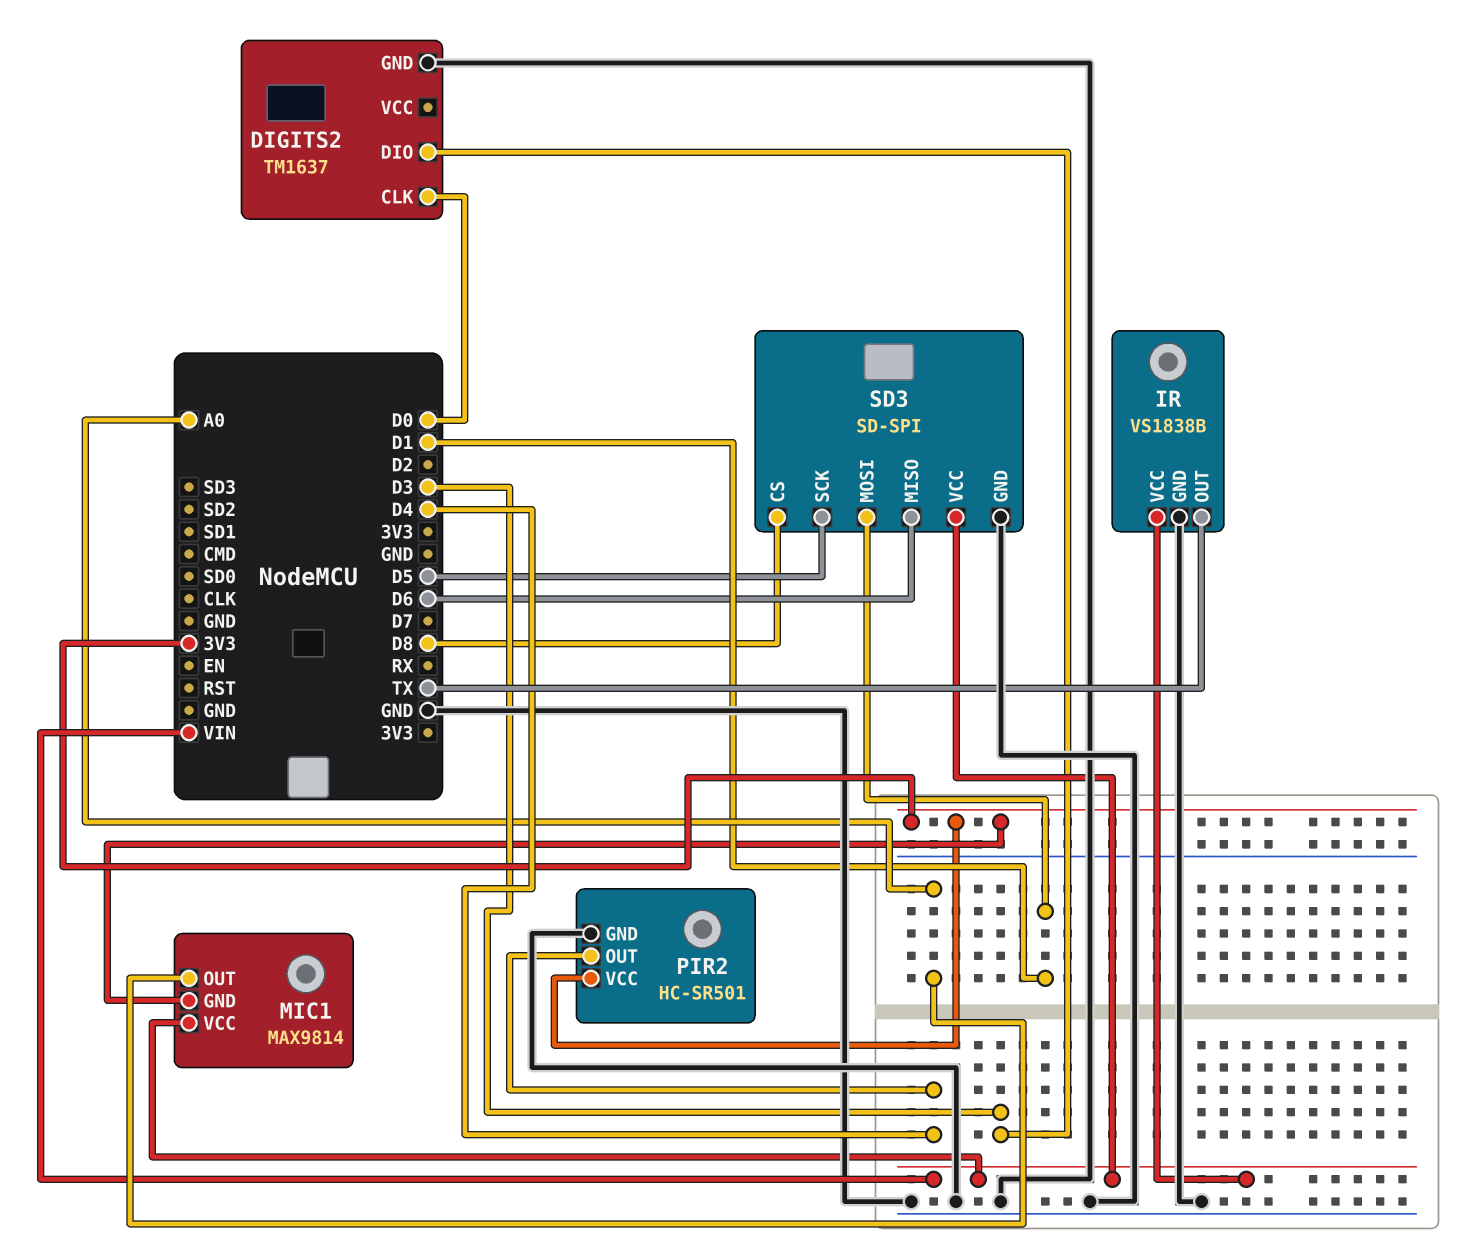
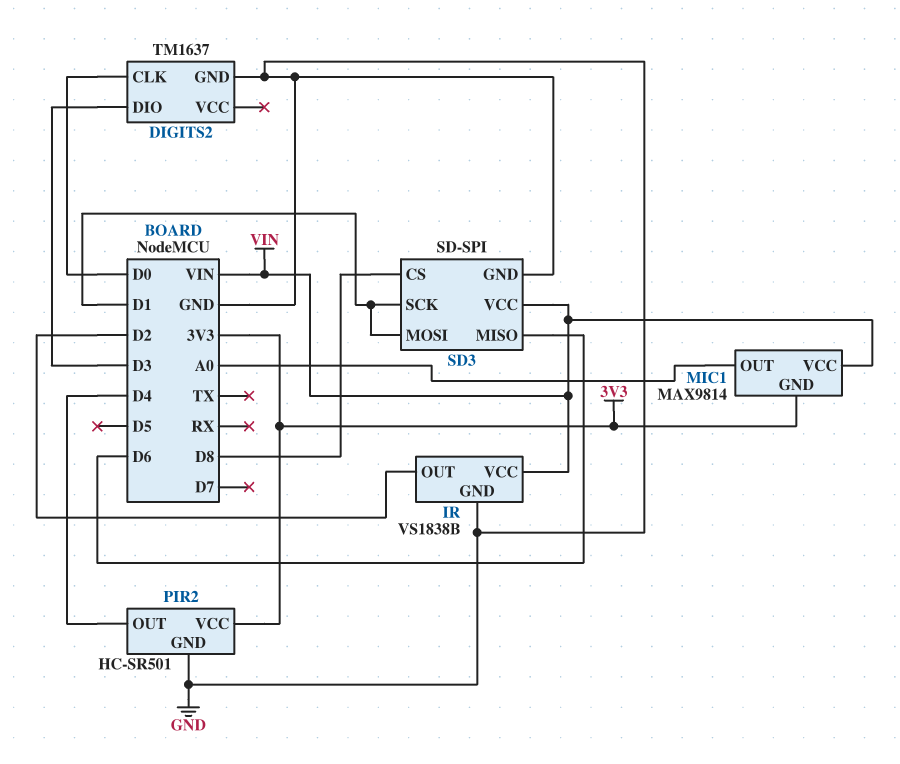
IR pin OUT: TX -> D2
SD3 pin SCK: D5 -> D1

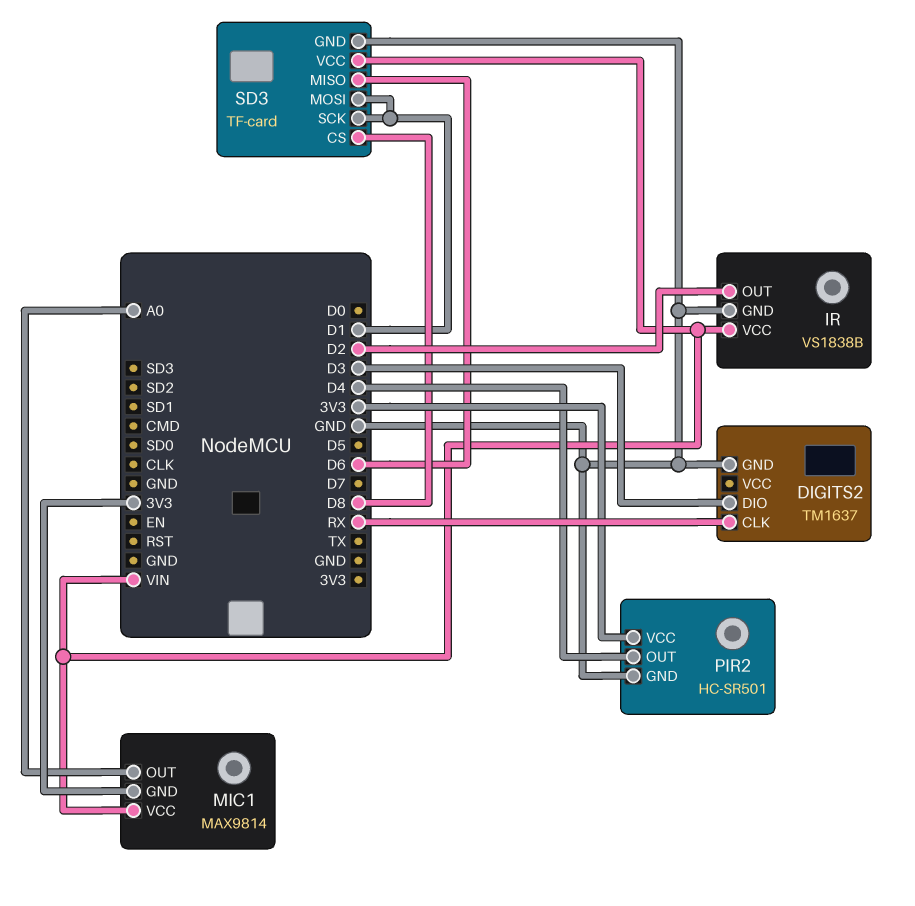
DIGITS2 pin CLK: D0 -> RX
SD3: SD-SPI -> TF-card

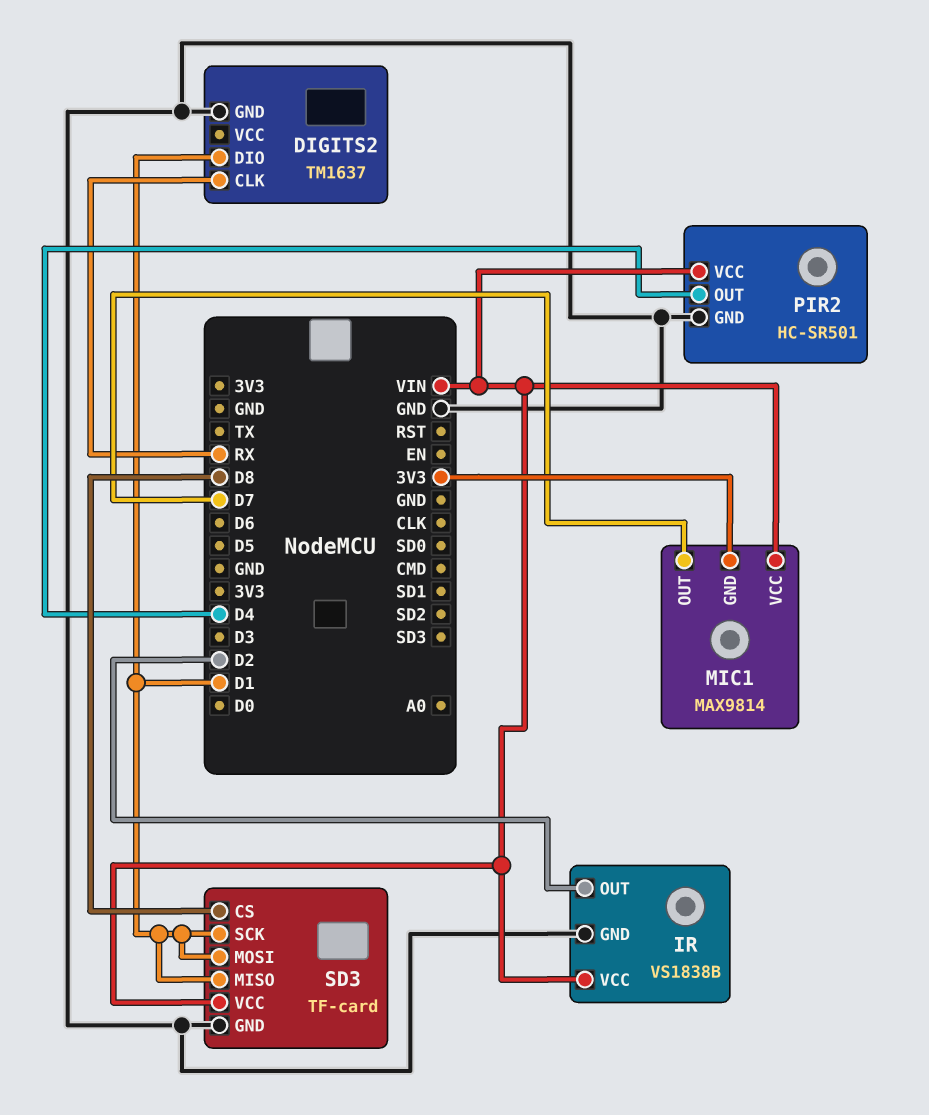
DIGITS2 pin DIO: D3 -> D1
MIC1 pin OUT: A0 -> D7
PIR2 pin VCC: 3V3 -> VIN
SD3 pin MISO: D6 -> D1

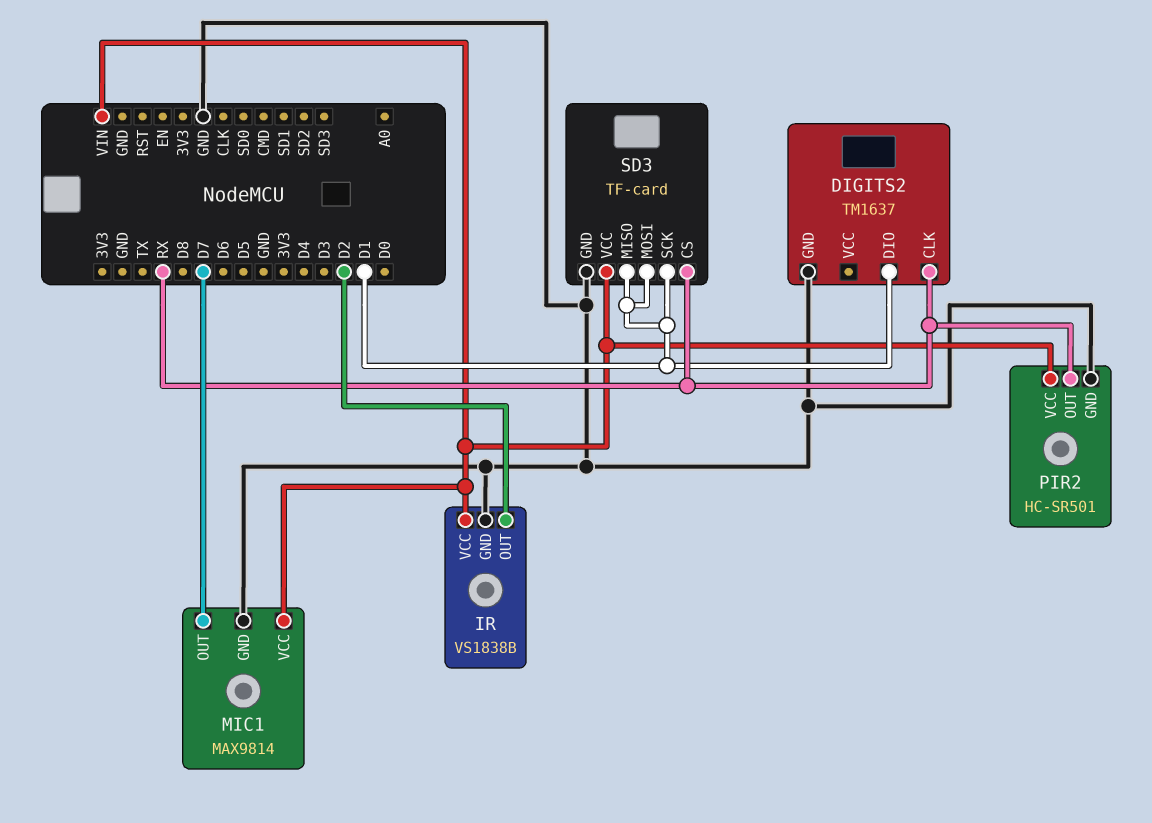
MIC1 pin GND: 3V3 -> GND
PIR2 pin OUT: D4 -> RX
SD3 pin CS: D8 -> RX

